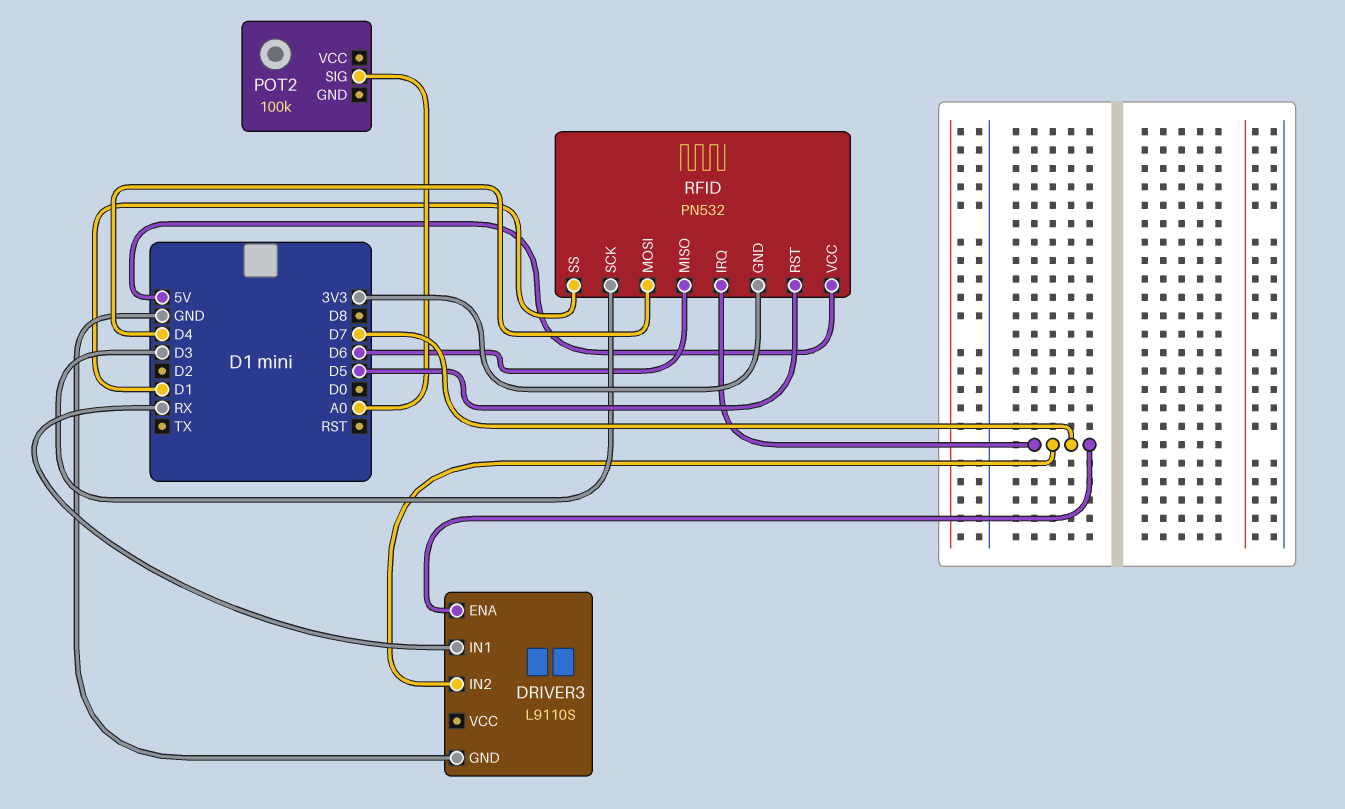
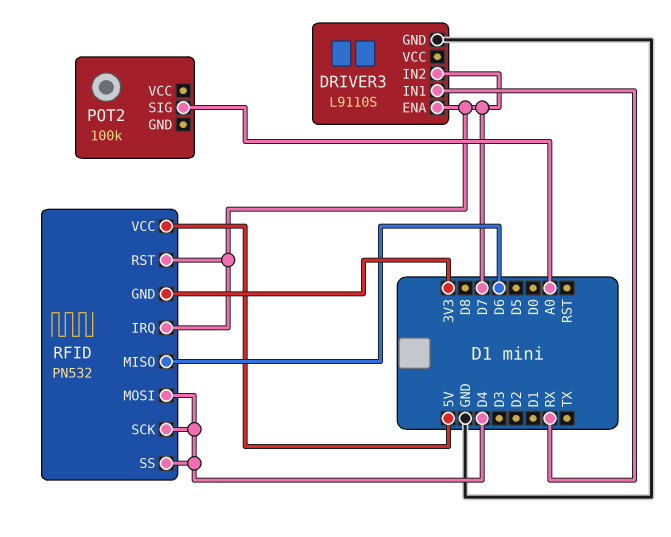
RFID pin RST: D5 -> D7
RFID pin SCK: D3 -> D4
RFID pin SS: D1 -> D4

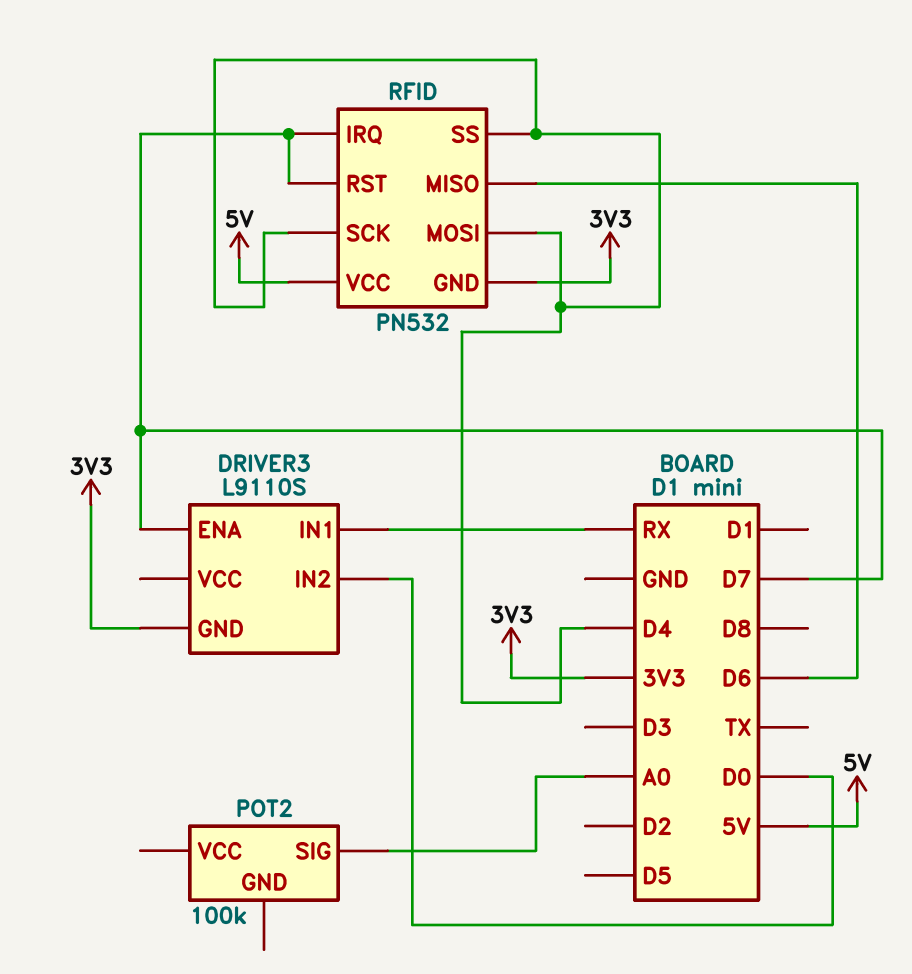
DRIVER3 pin GND: GND -> 3V3
DRIVER3 pin IN2: D7 -> D0

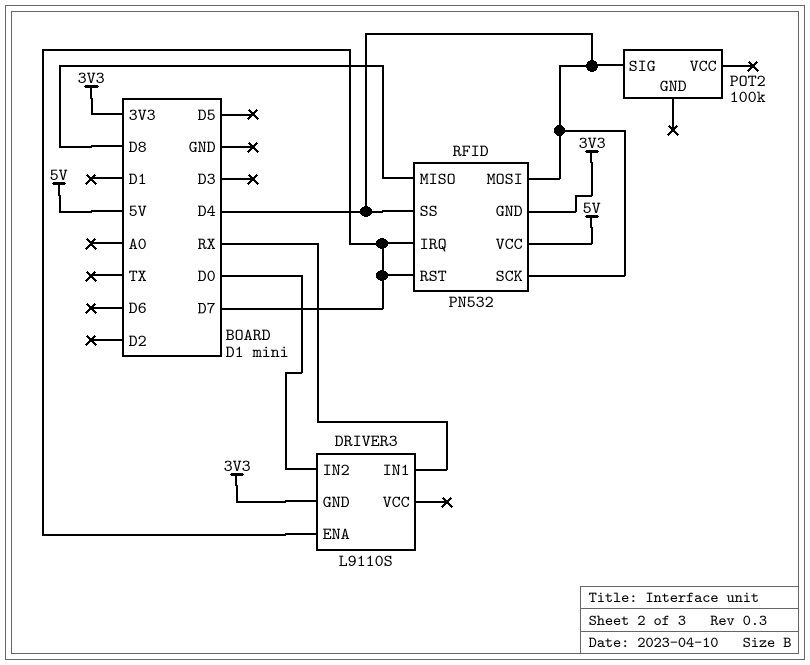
POT2 pin SIG: A0 -> D4
RFID pin MISO: D6 -> D8

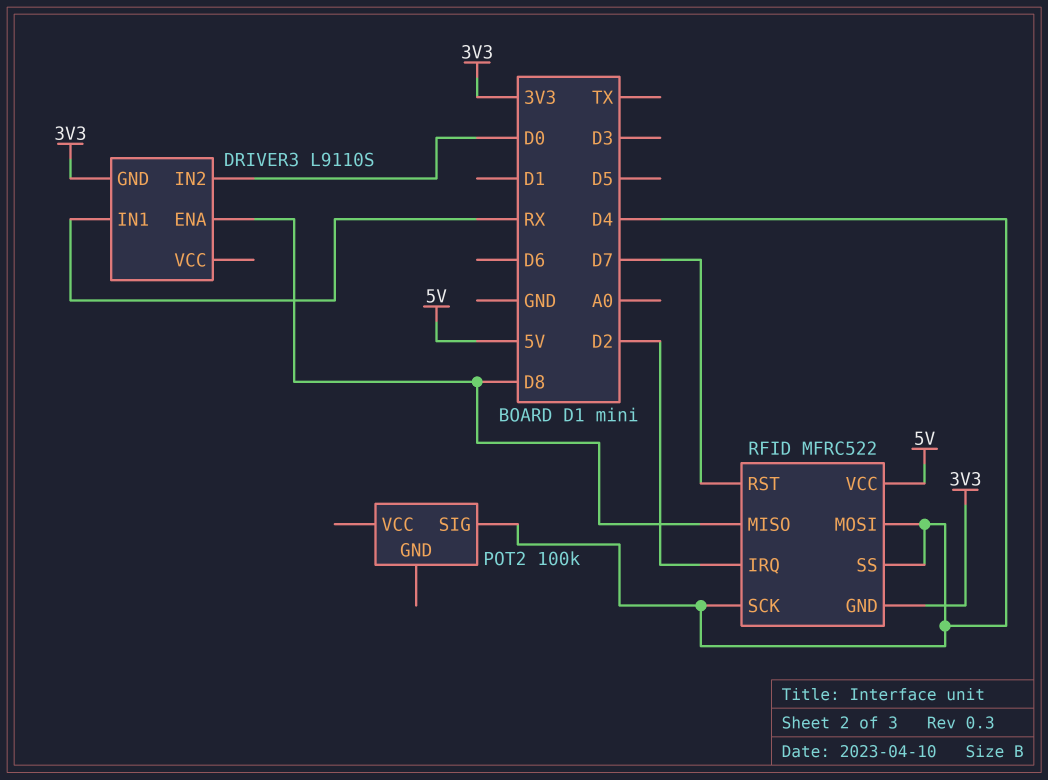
DRIVER3 pin ENA: D7 -> D8
RFID: PN532 -> MFRC522
RFID pin IRQ: D7 -> D2

